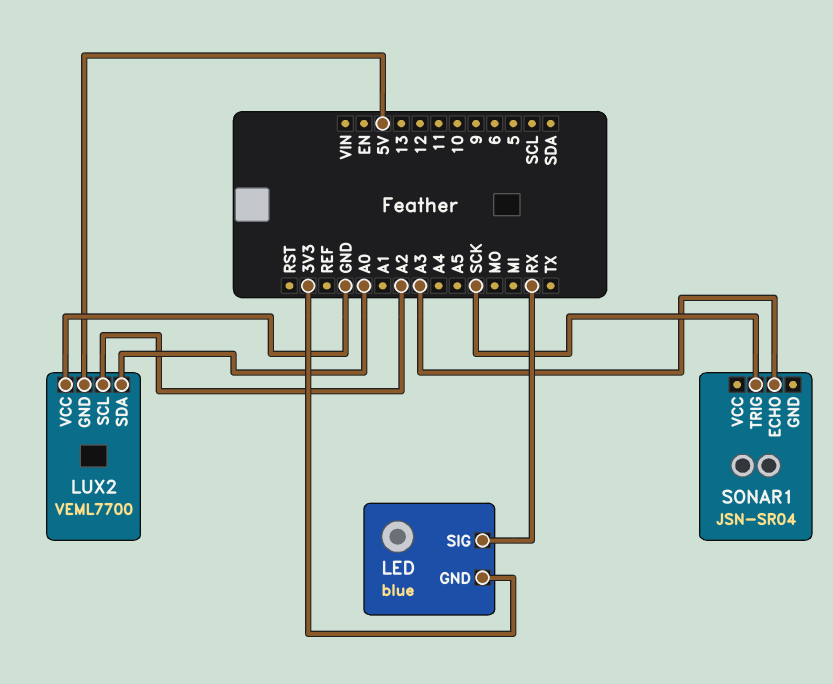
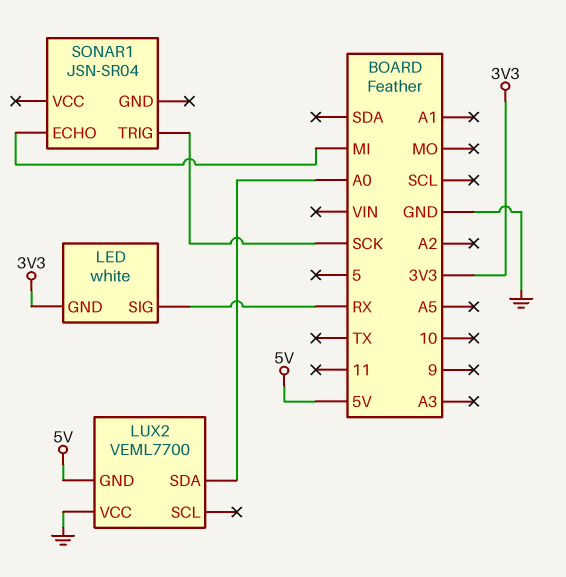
LED: blue -> white
LUX2 pin SCL: A2 -> none
SONAR1 pin ECHO: A3 -> MI

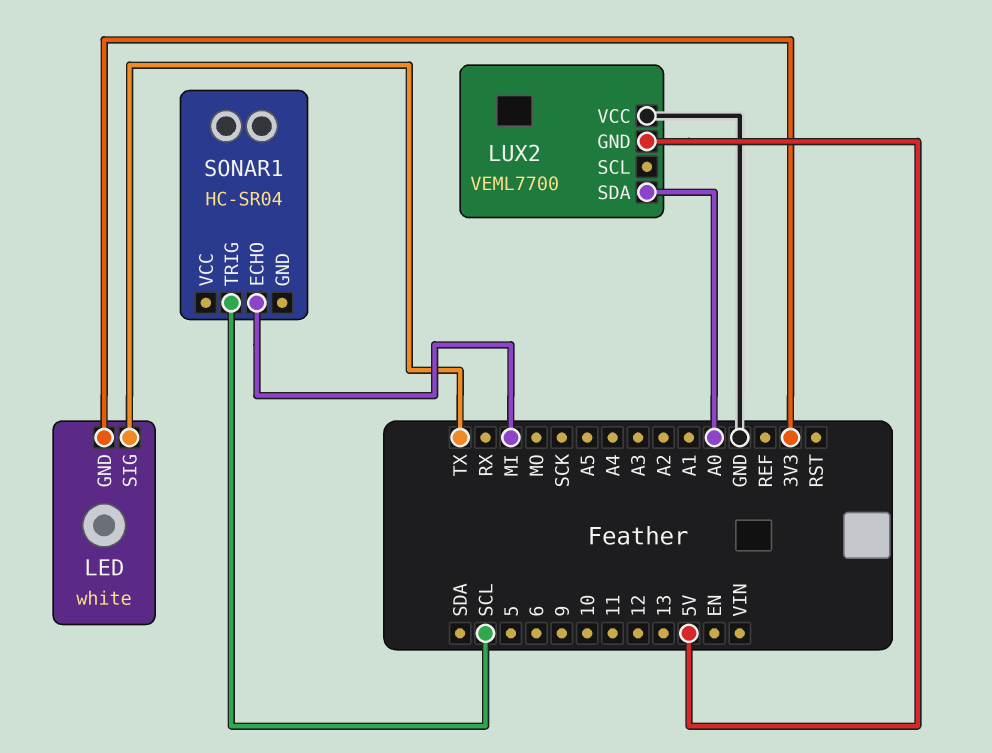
LED pin SIG: RX -> TX
SONAR1: JSN-SR04 -> HC-SR04
SONAR1 pin TRIG: SCK -> SCL

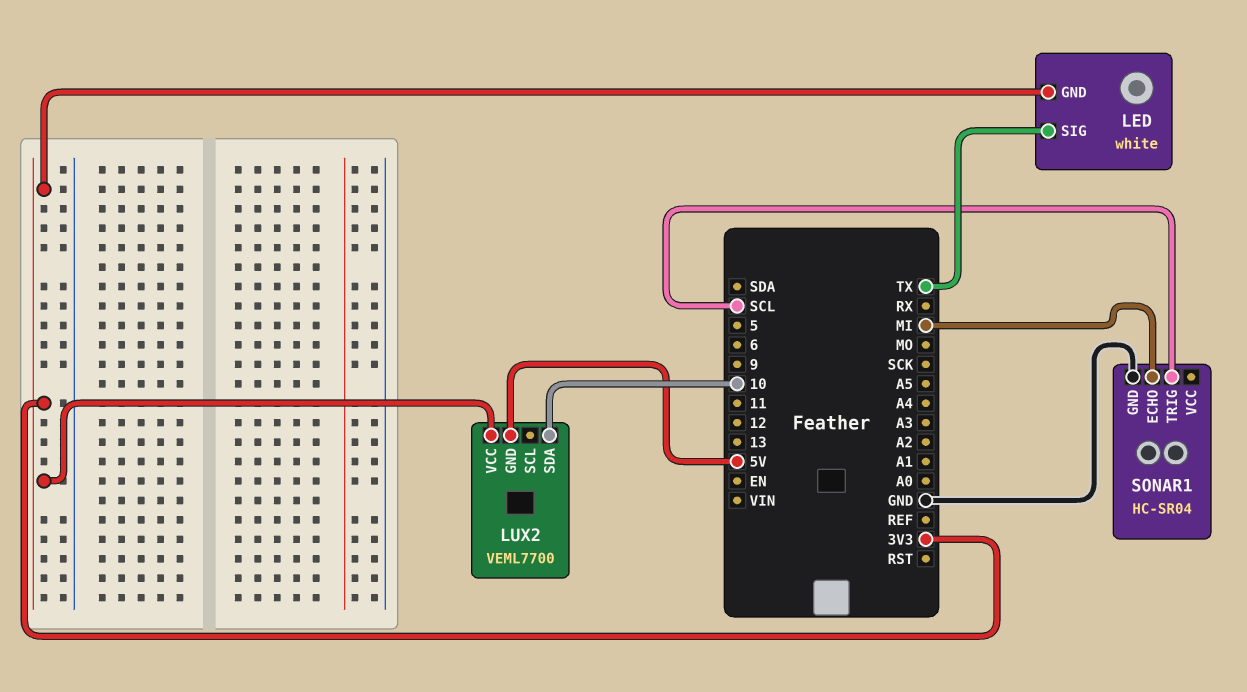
LUX2 pin SDA: A0 -> 10
LUX2 pin VCC: GND -> 3V3
SONAR1 pin GND: none -> GND

